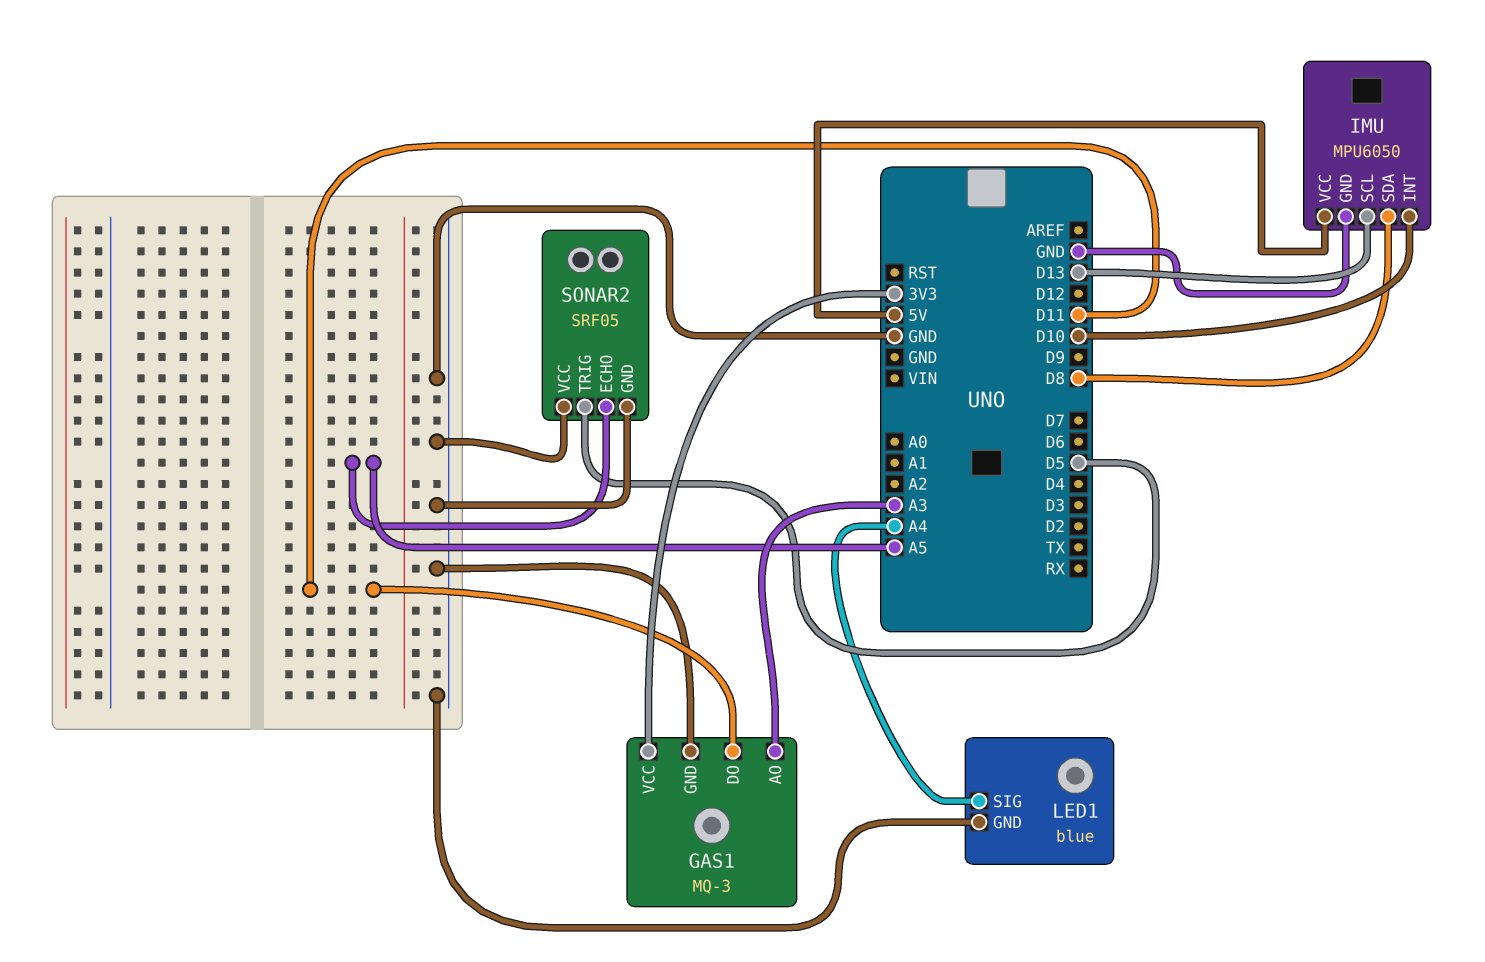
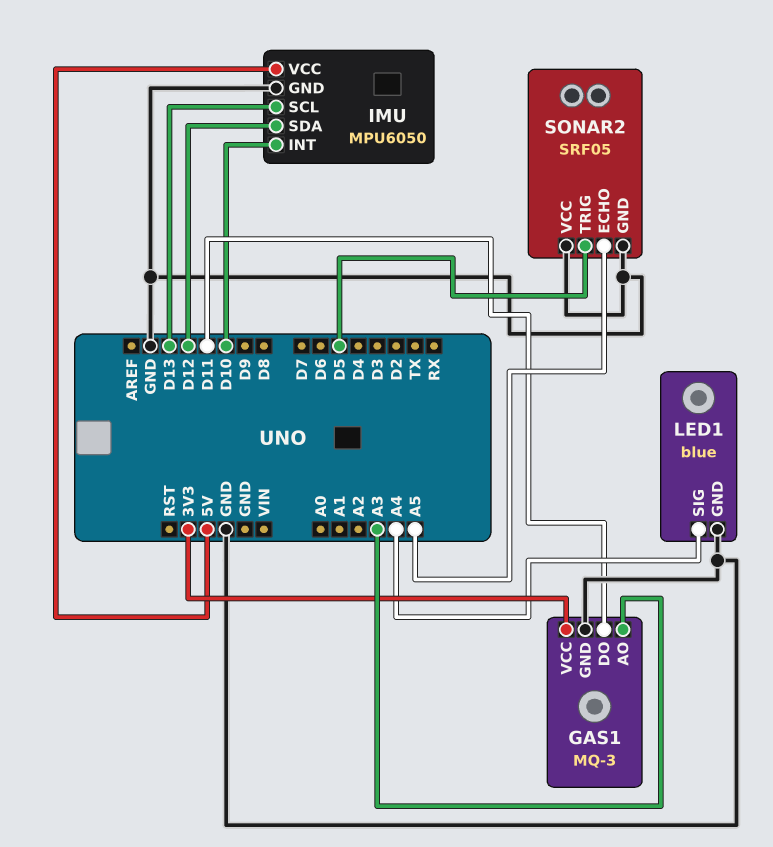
IMU pin SDA: D8 -> D12

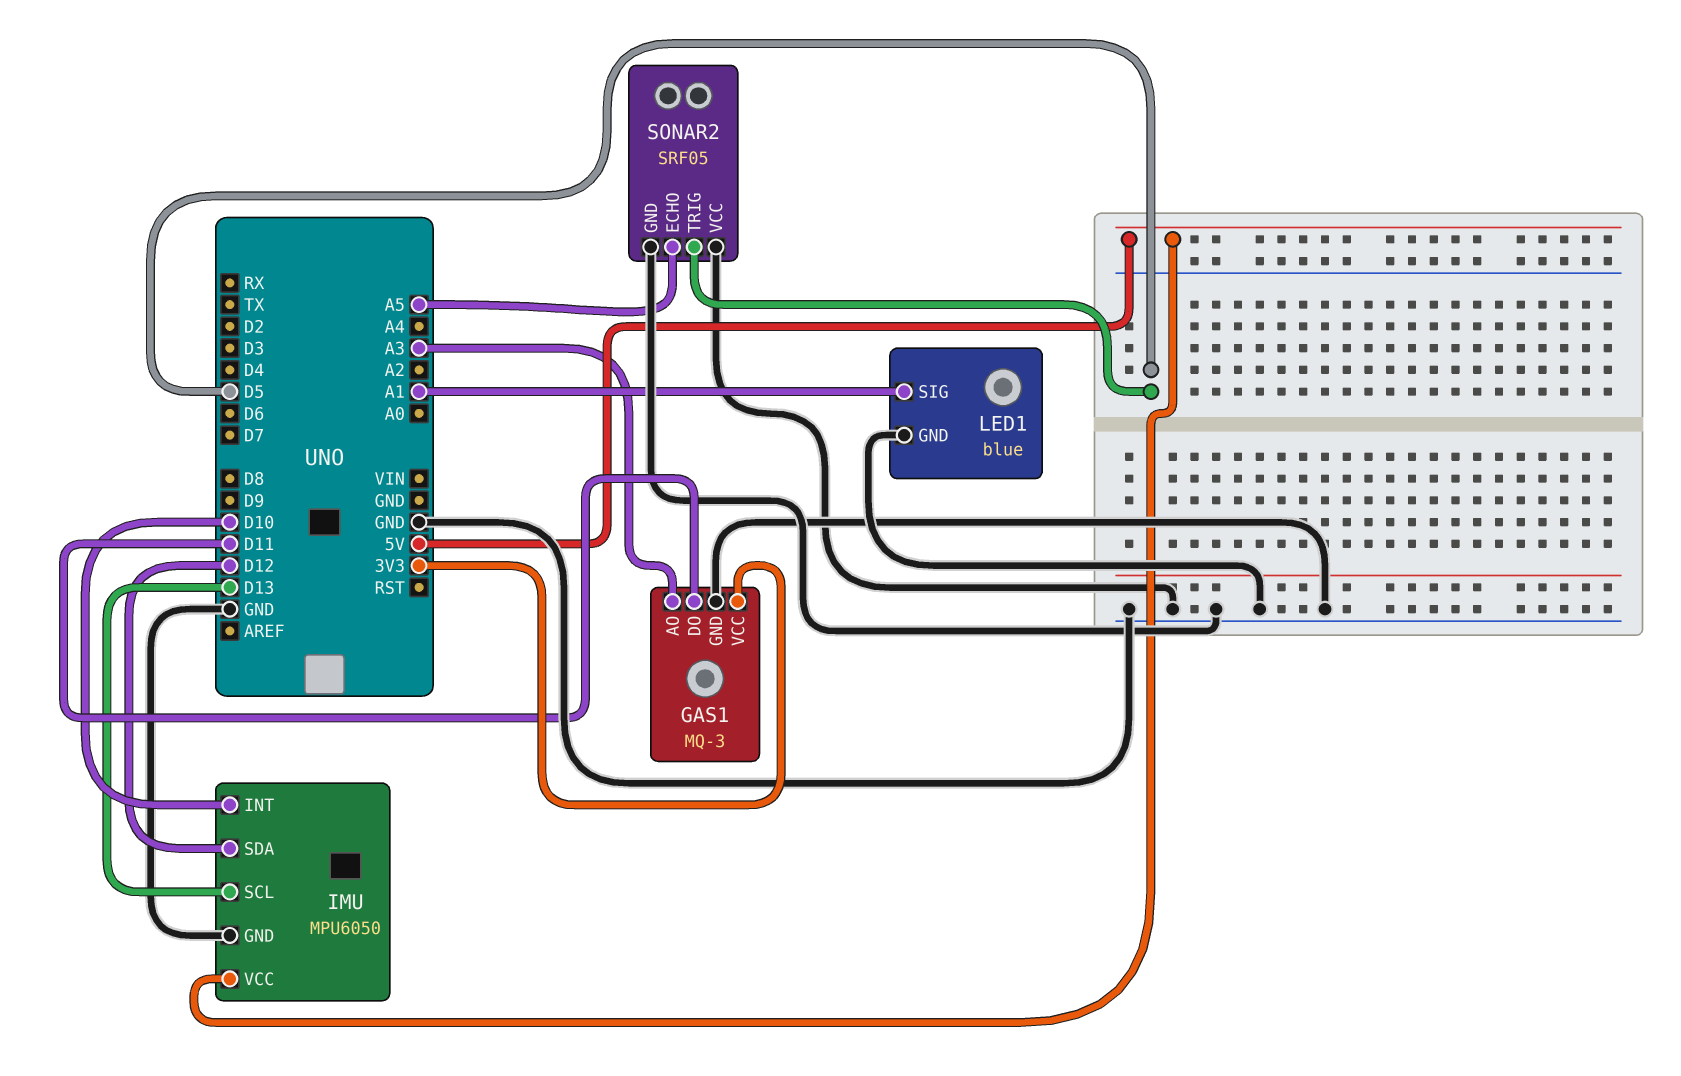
LED1 pin SIG: A4 -> A1

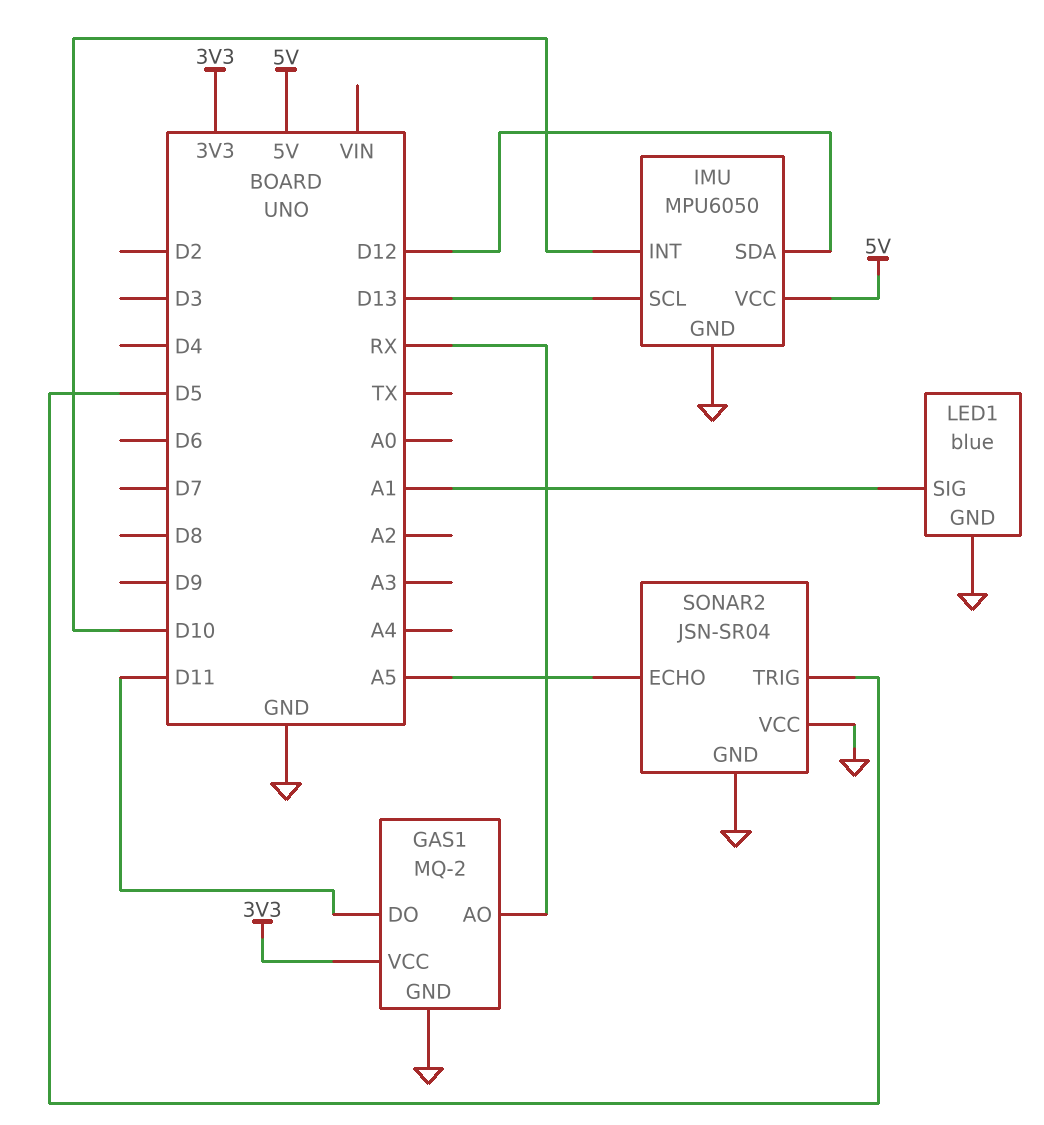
GAS1: MQ-3 -> MQ-2
GAS1 pin AO: A3 -> RX
SONAR2: SRF05 -> JSN-SR04

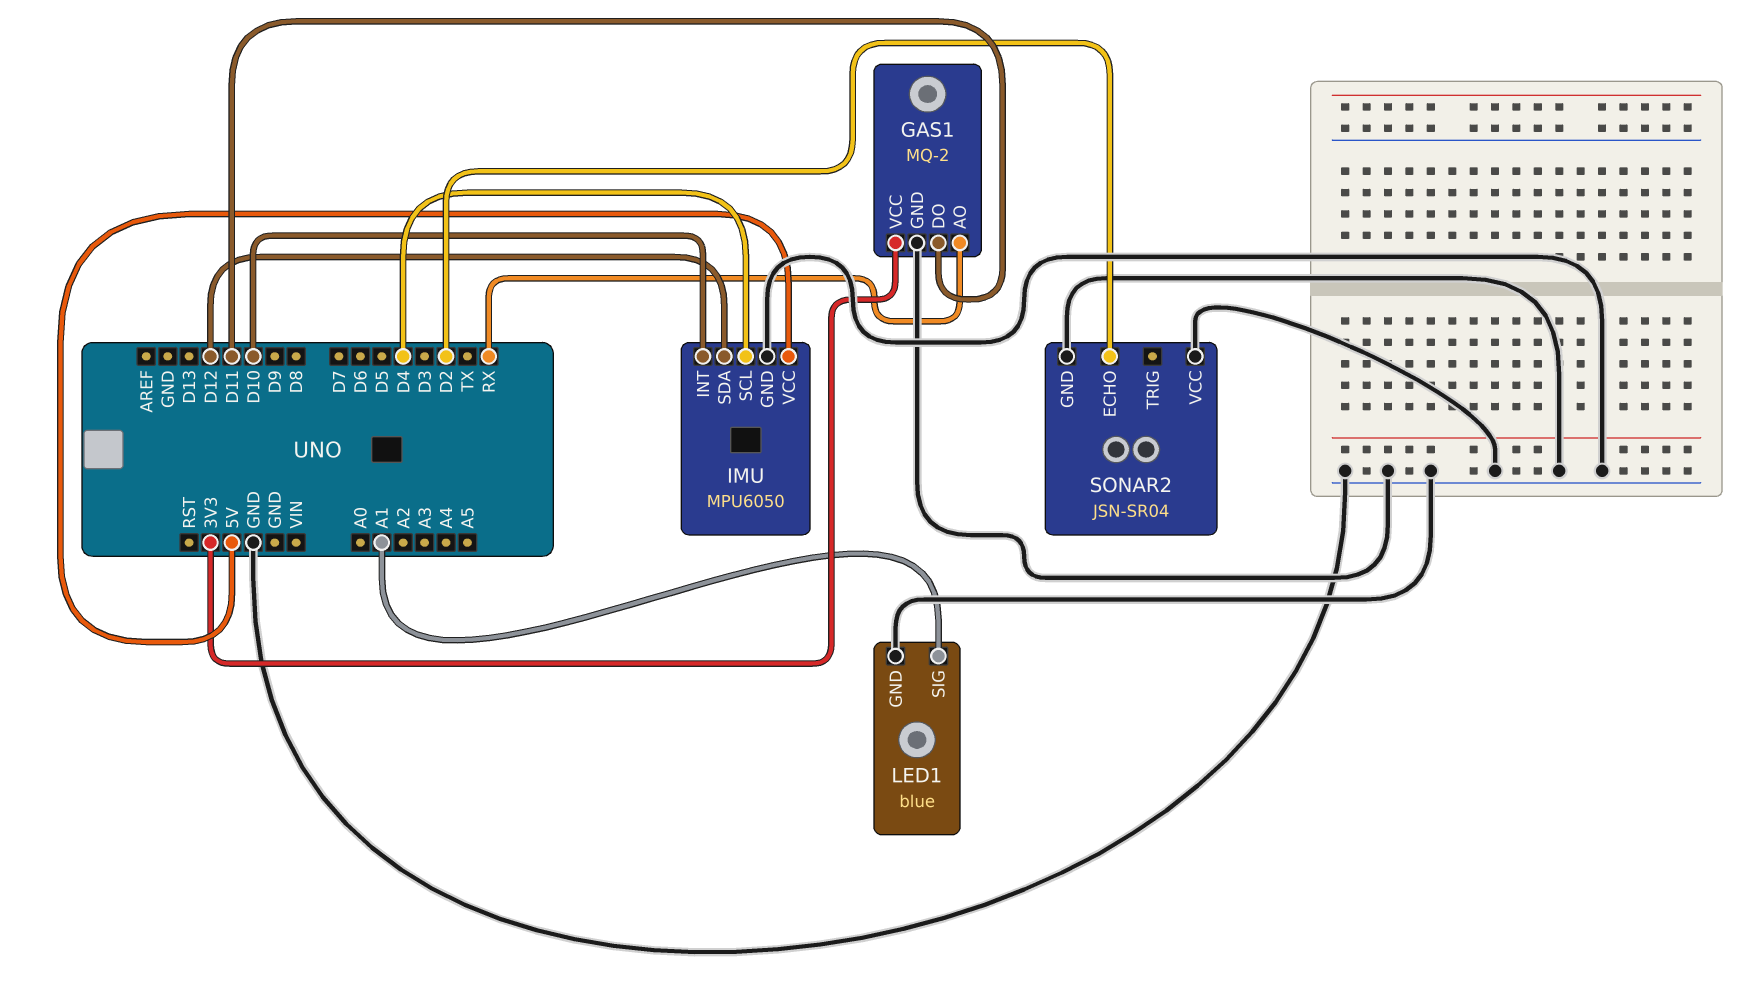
IMU pin SCL: D13 -> D4
SONAR2 pin ECHO: A5 -> D2
SONAR2 pin TRIG: D5 -> none

